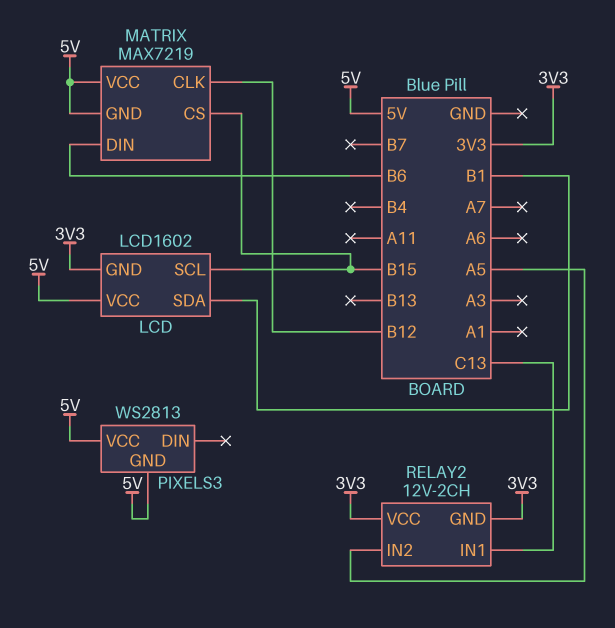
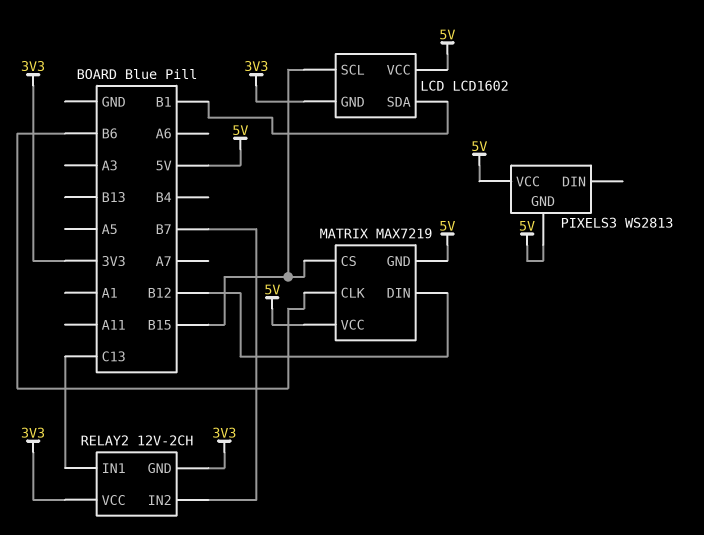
MATRIX pin CLK: B12 -> B6
MATRIX pin DIN: B6 -> B12
RELAY2 pin IN2: A5 -> B7

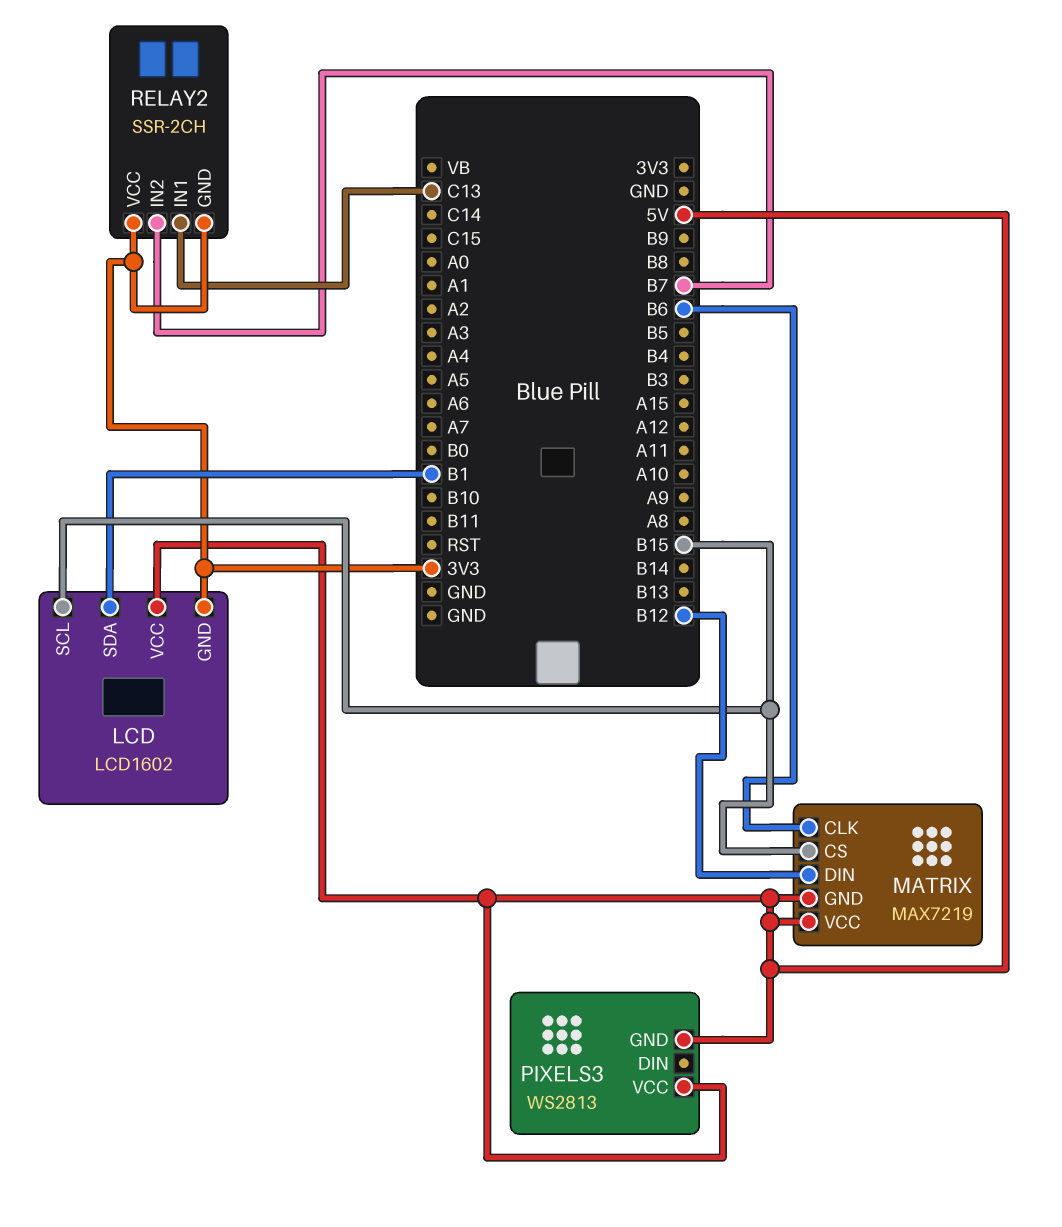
RELAY2: 12V-2CH -> SSR-2CH

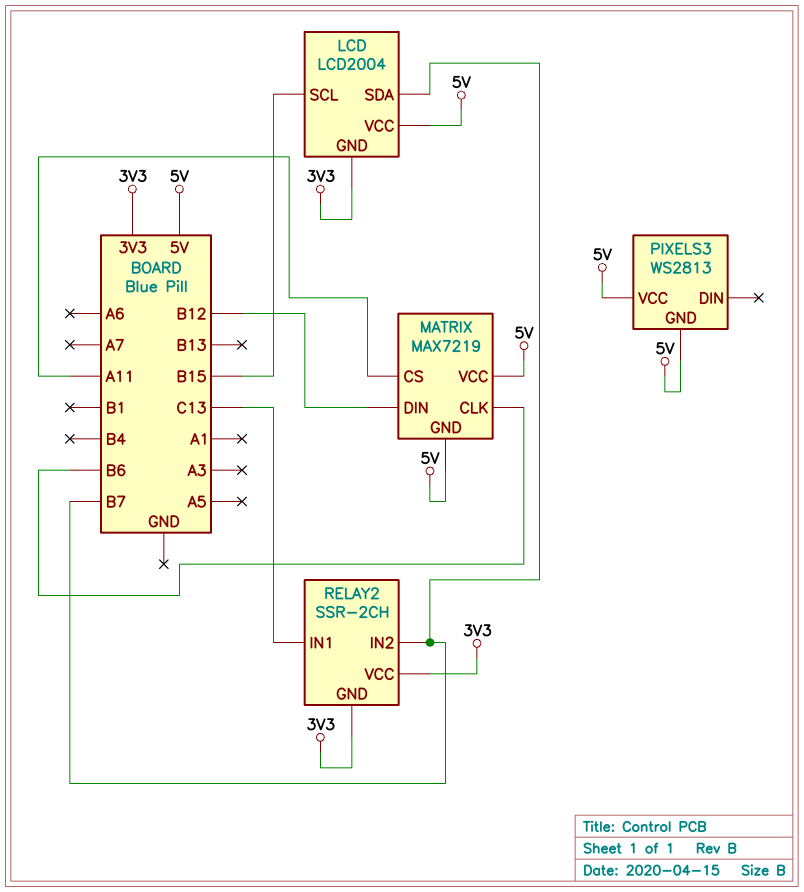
LCD: LCD1602 -> LCD2004
LCD pin SDA: B1 -> B7
MATRIX pin CS: B15 -> A11

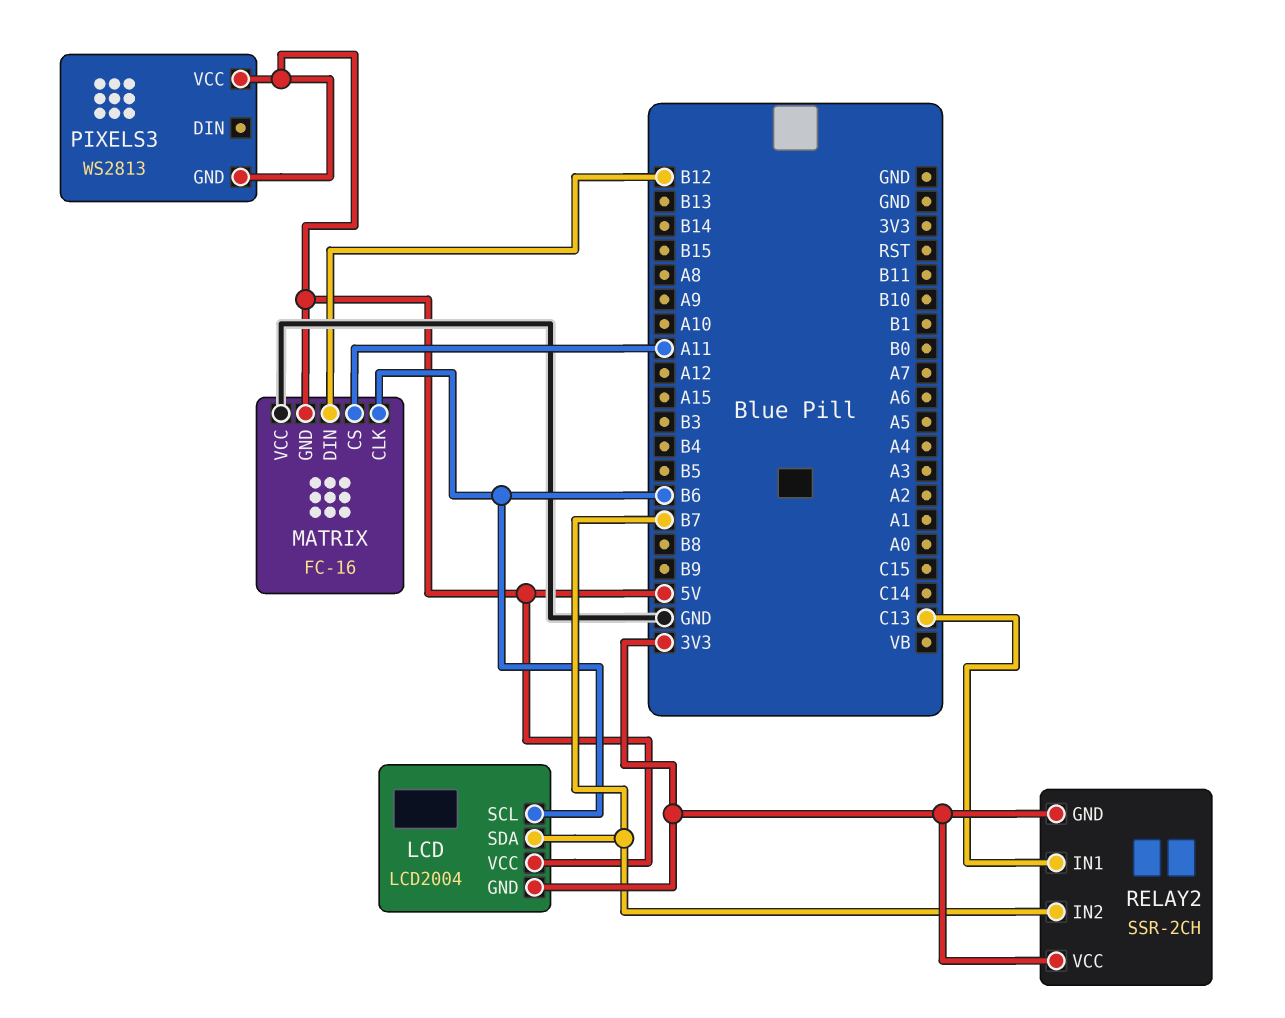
LCD pin SCL: B15 -> B6
MATRIX: MAX7219 -> FC-16
MATRIX pin VCC: 5V -> GND

